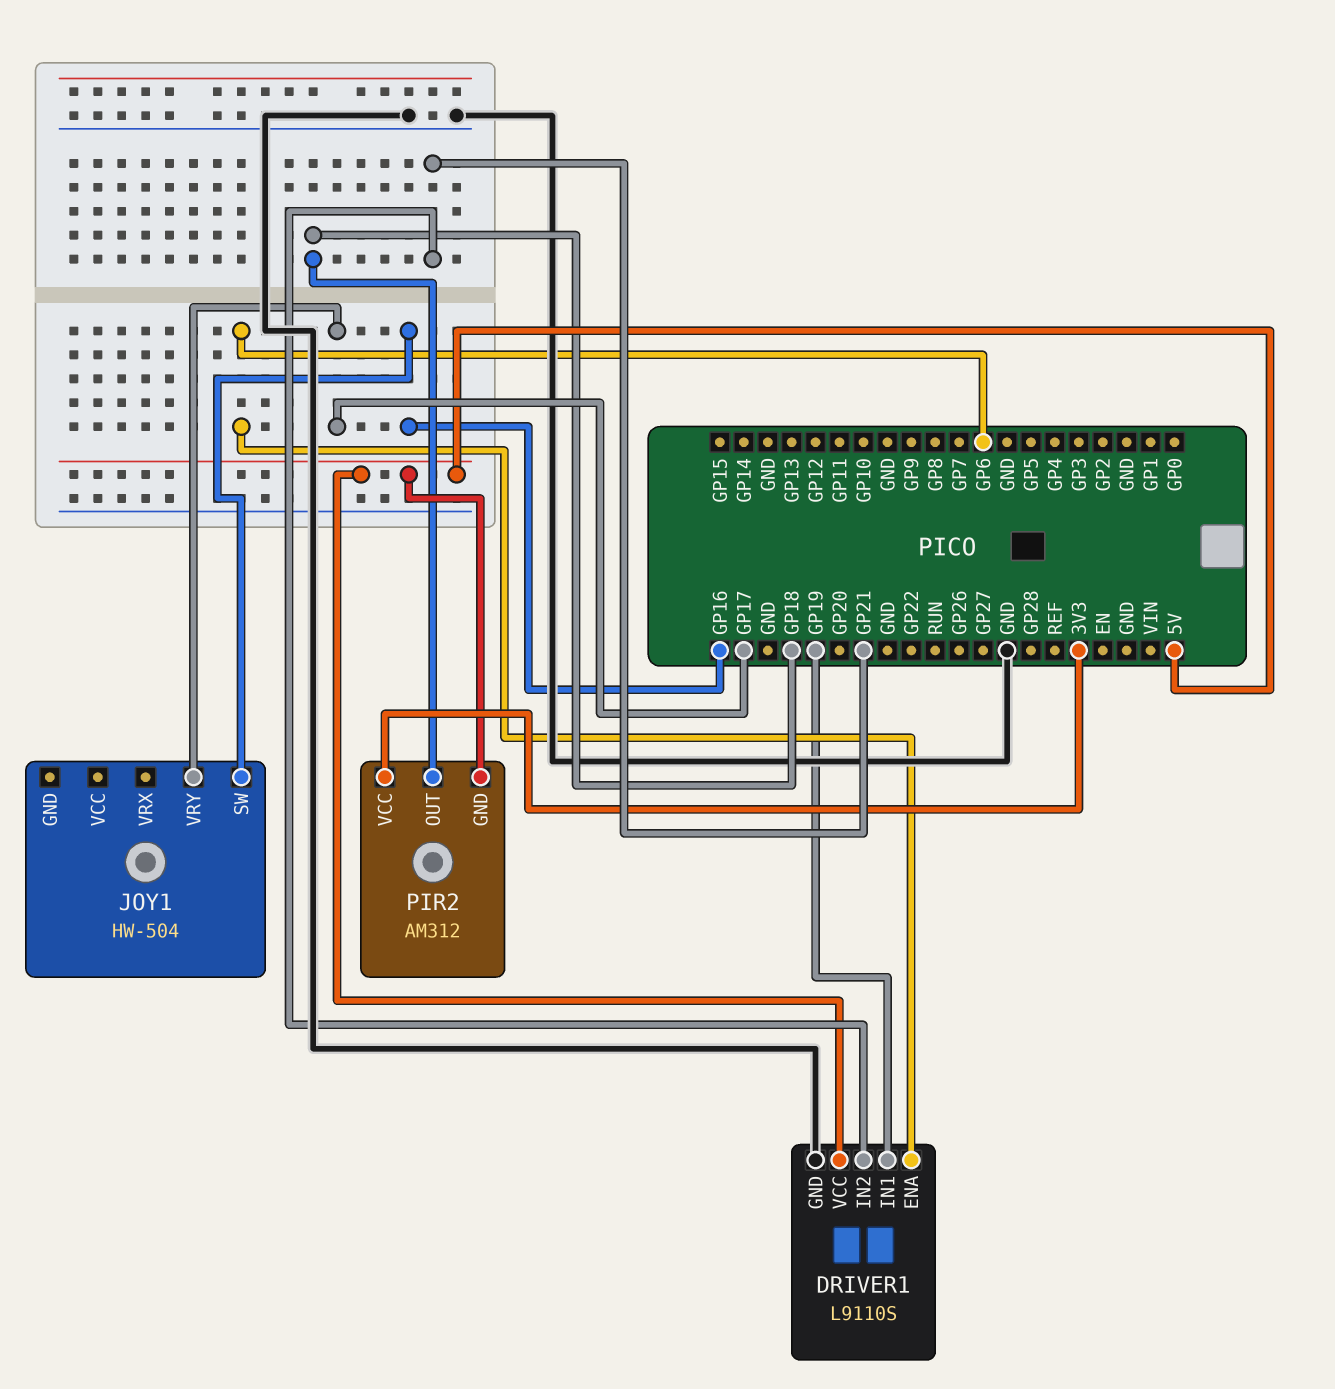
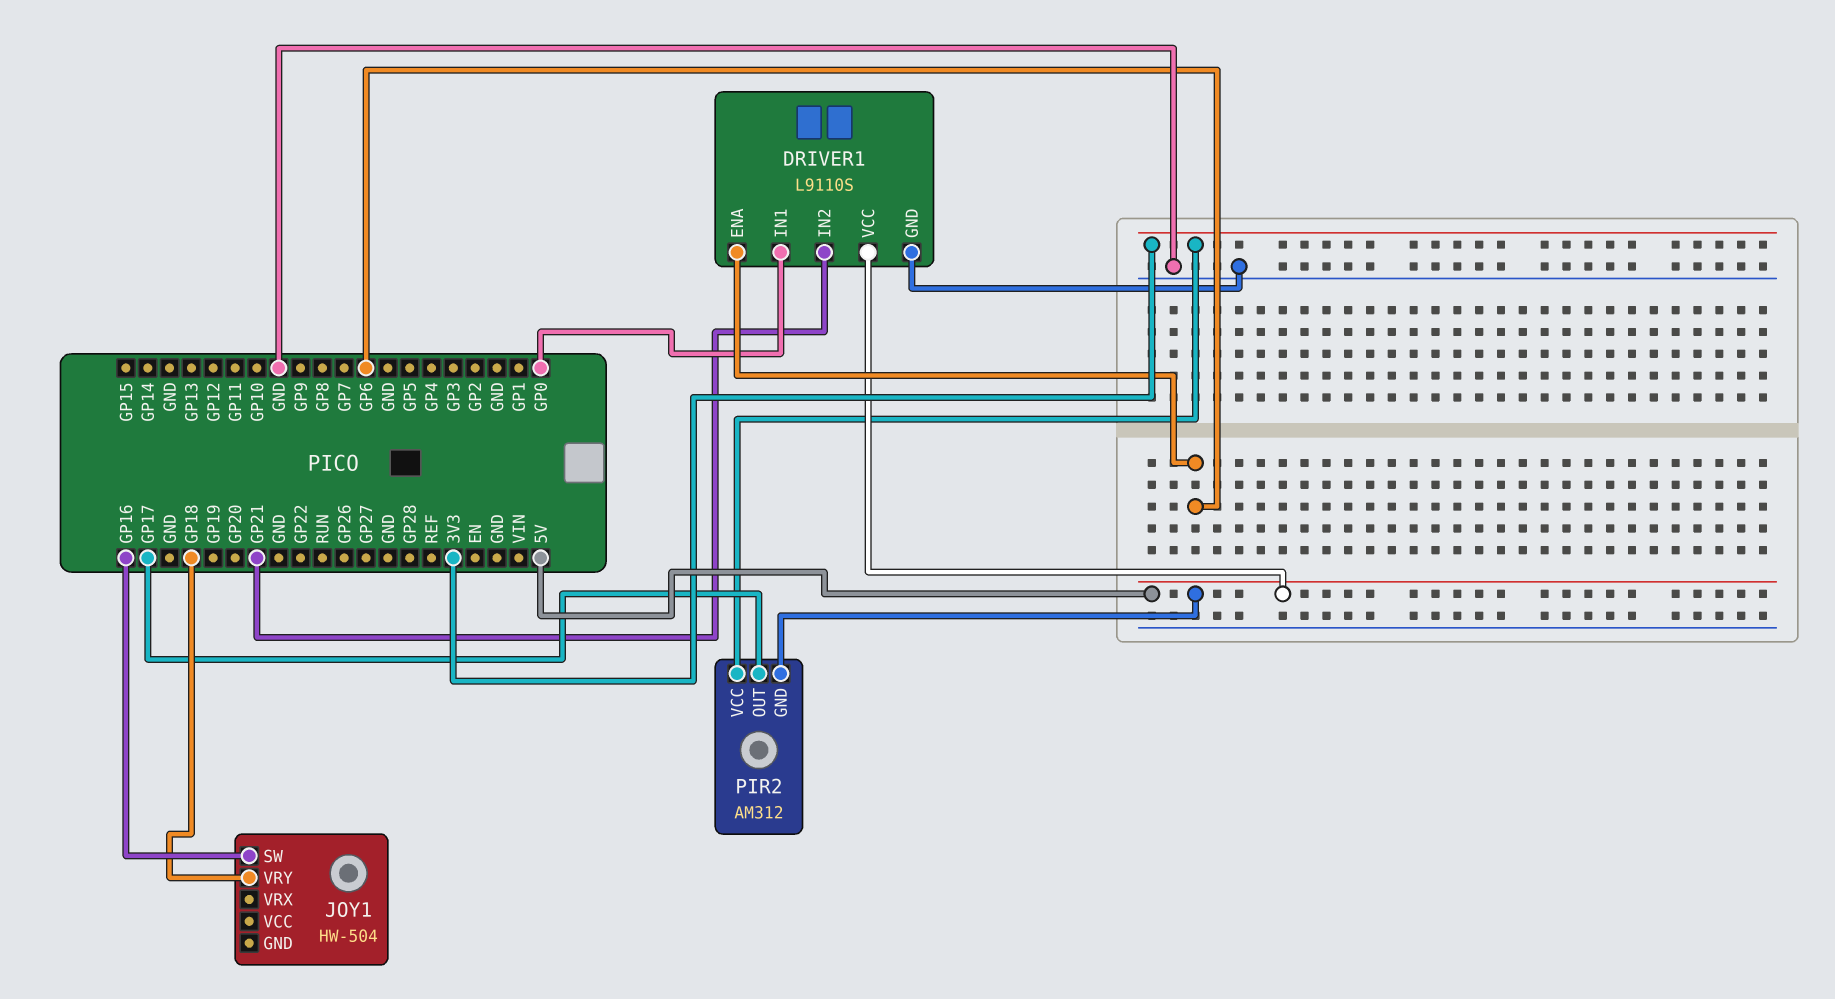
DRIVER1 pin IN1: GP19 -> GP0
JOY1 pin VRY: GP17 -> GP18
PIR2 pin OUT: GP18 -> GP17

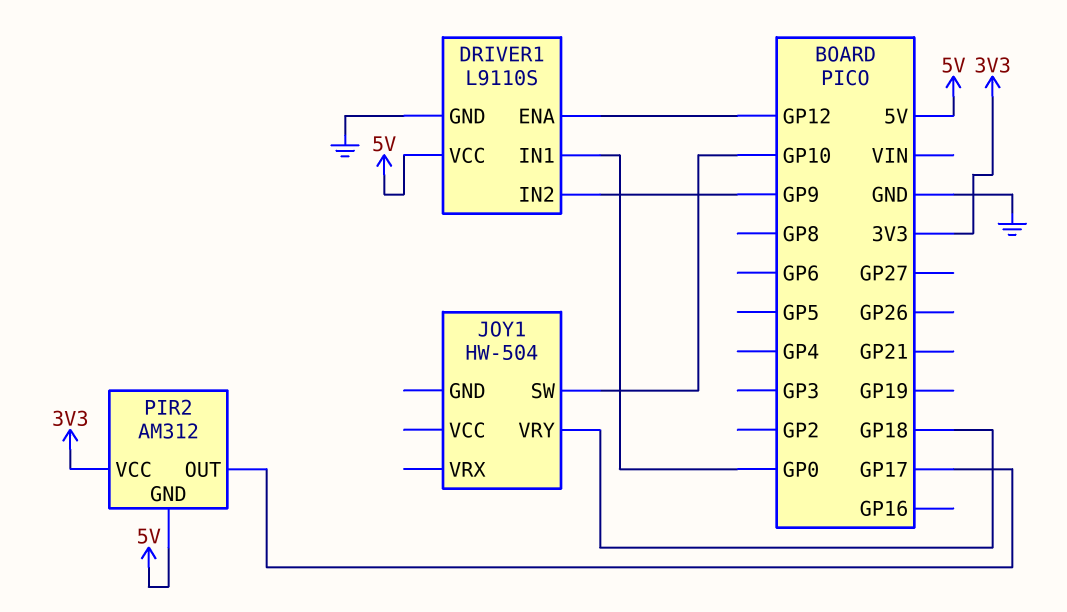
DRIVER1 pin ENA: GP6 -> GP12
DRIVER1 pin IN2: GP21 -> GP9
JOY1 pin SW: GP16 -> GP10

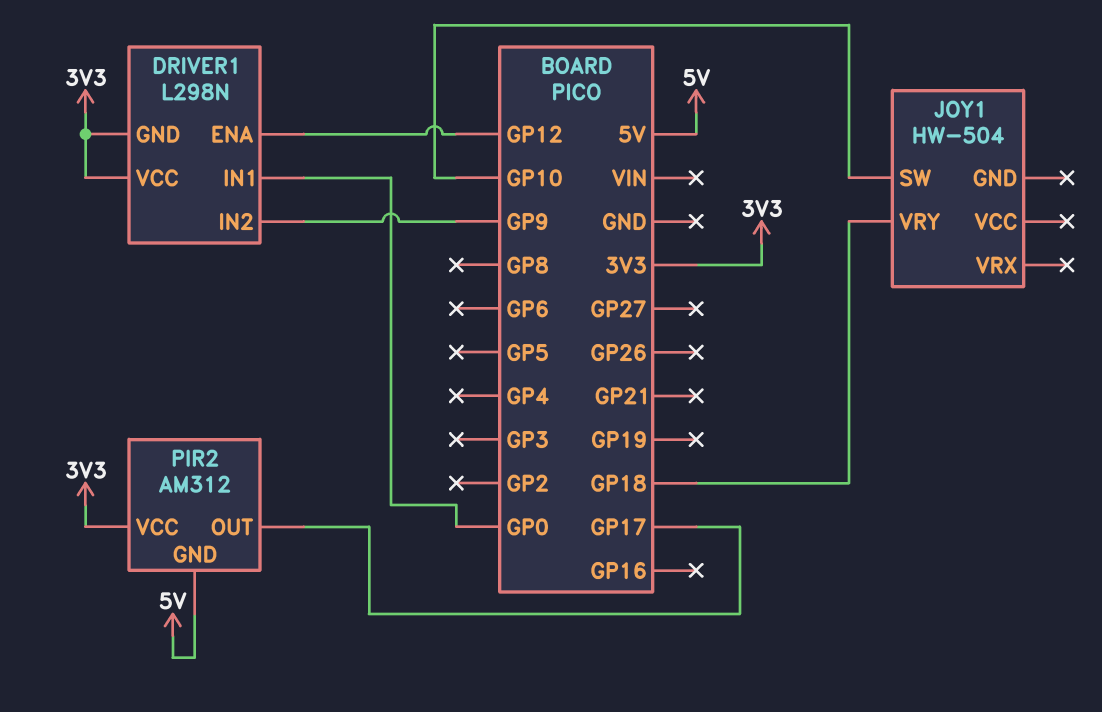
DRIVER1: L9110S -> L298N
DRIVER1 pin GND: GND -> 3V3
DRIVER1 pin VCC: 5V -> 3V3

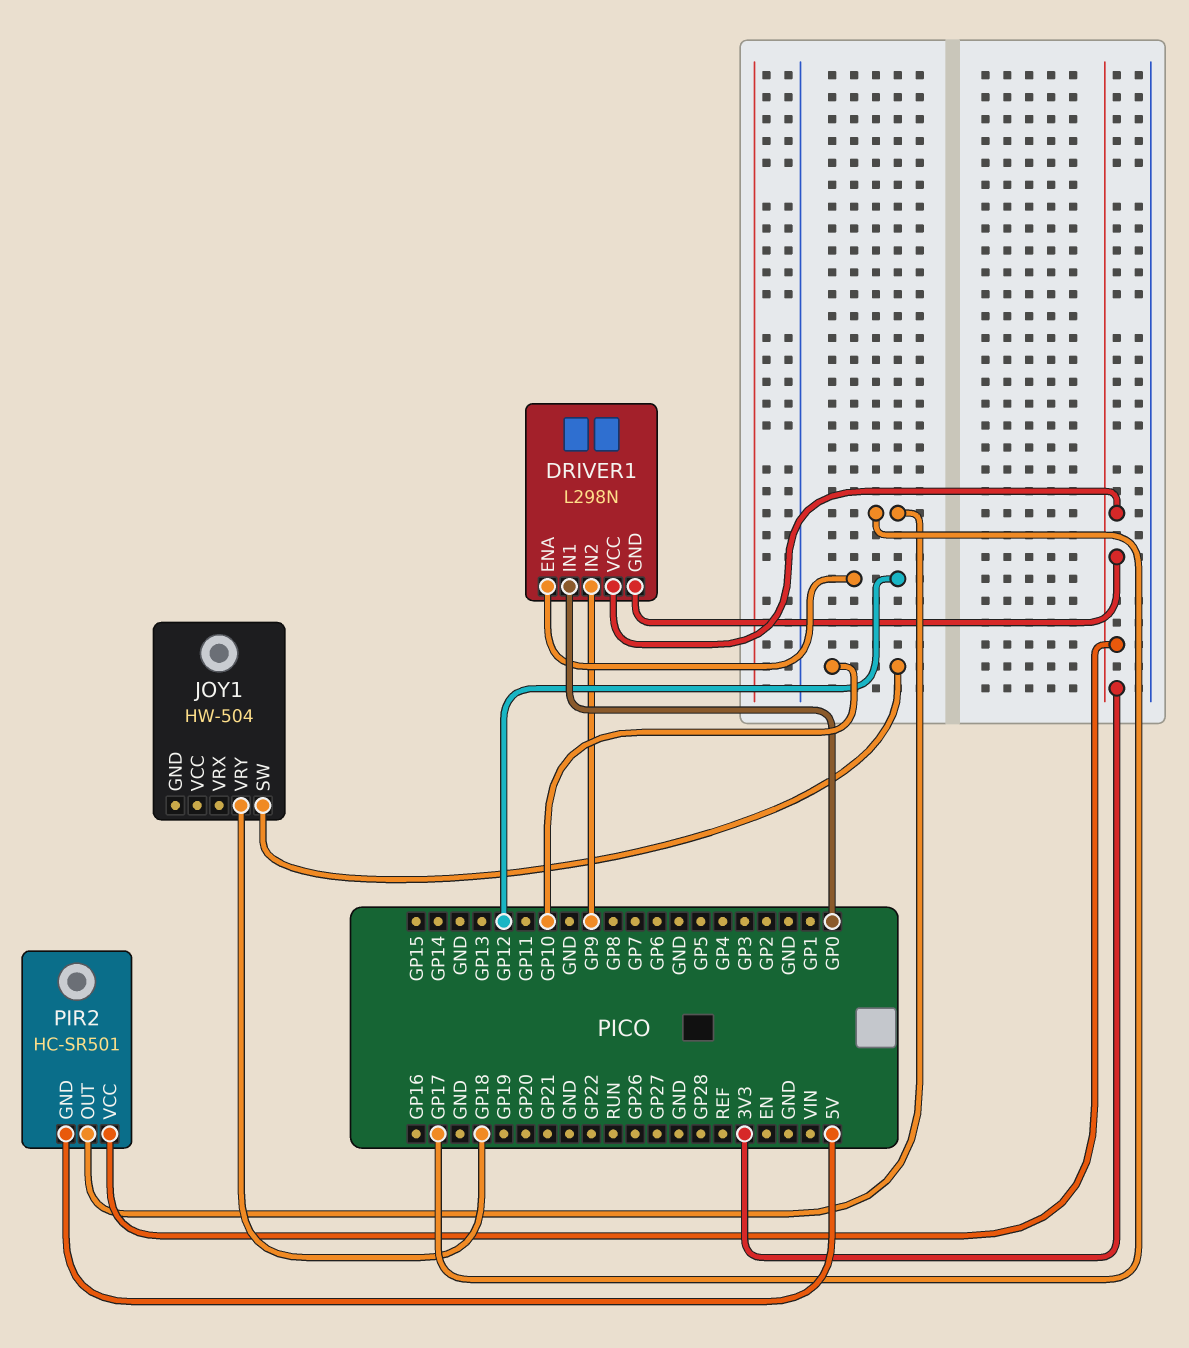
PIR2: AM312 -> HC-SR501

